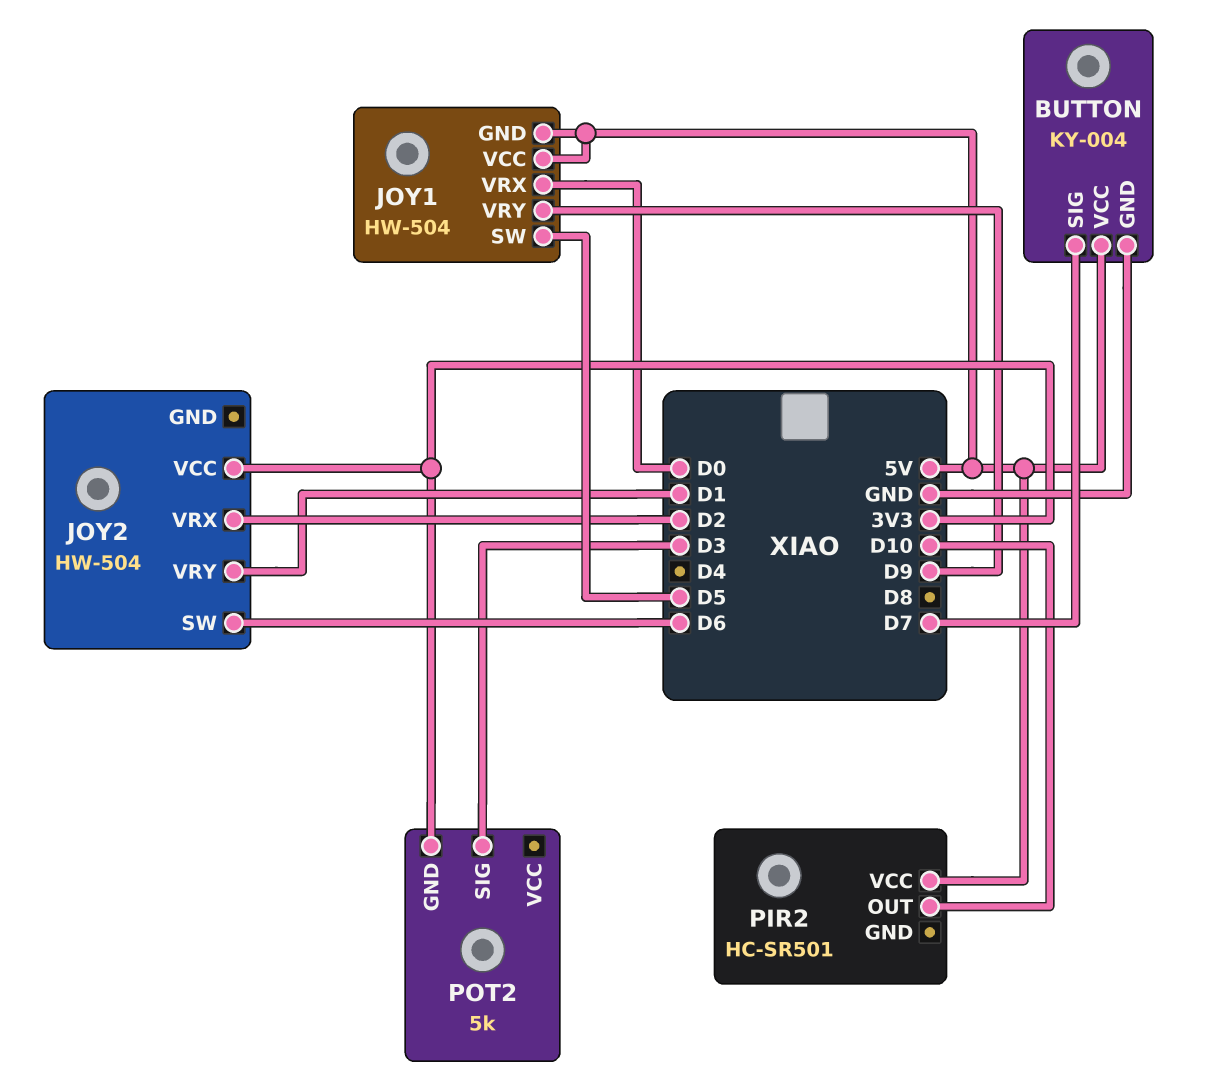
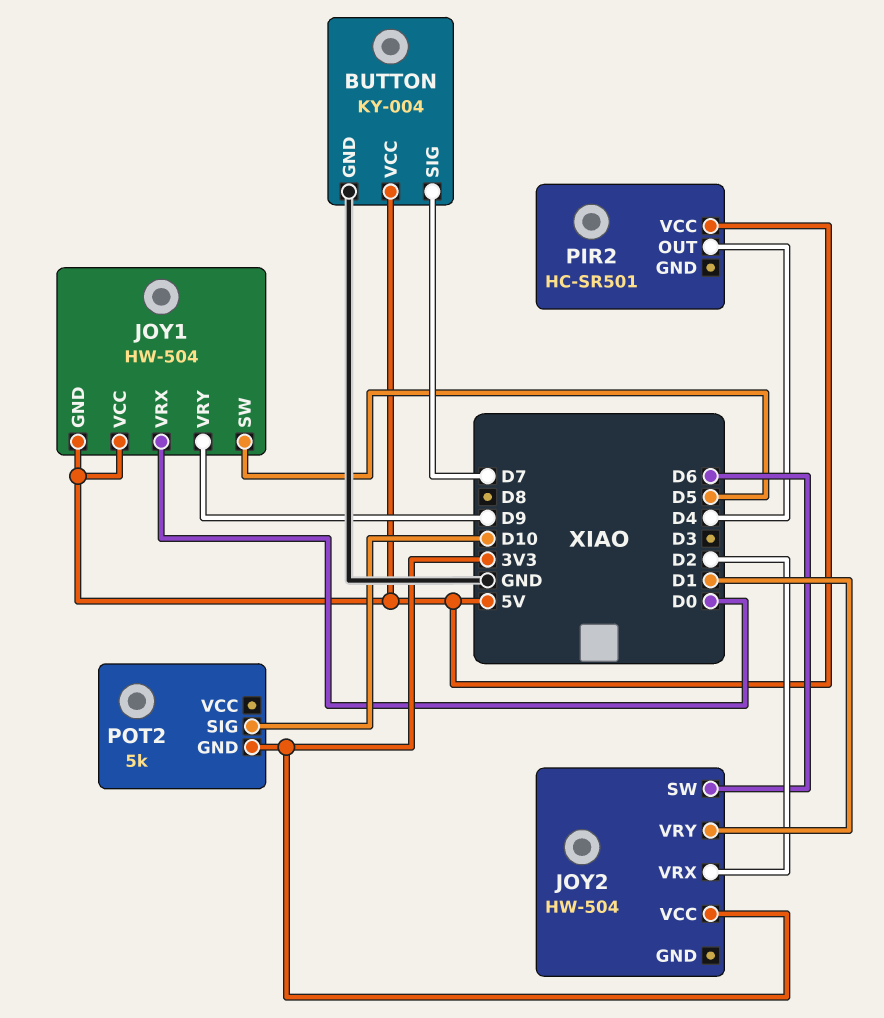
PIR2 pin OUT: D10 -> D4
POT2 pin SIG: D3 -> D10

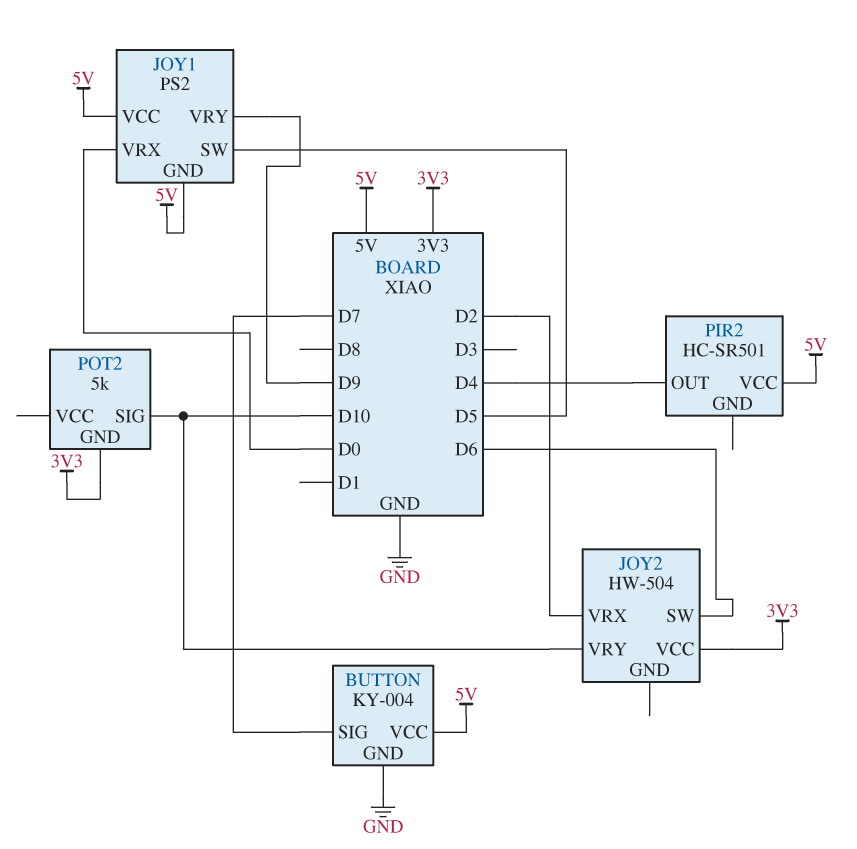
JOY1: HW-504 -> PS2
JOY2 pin VRY: D1 -> D10

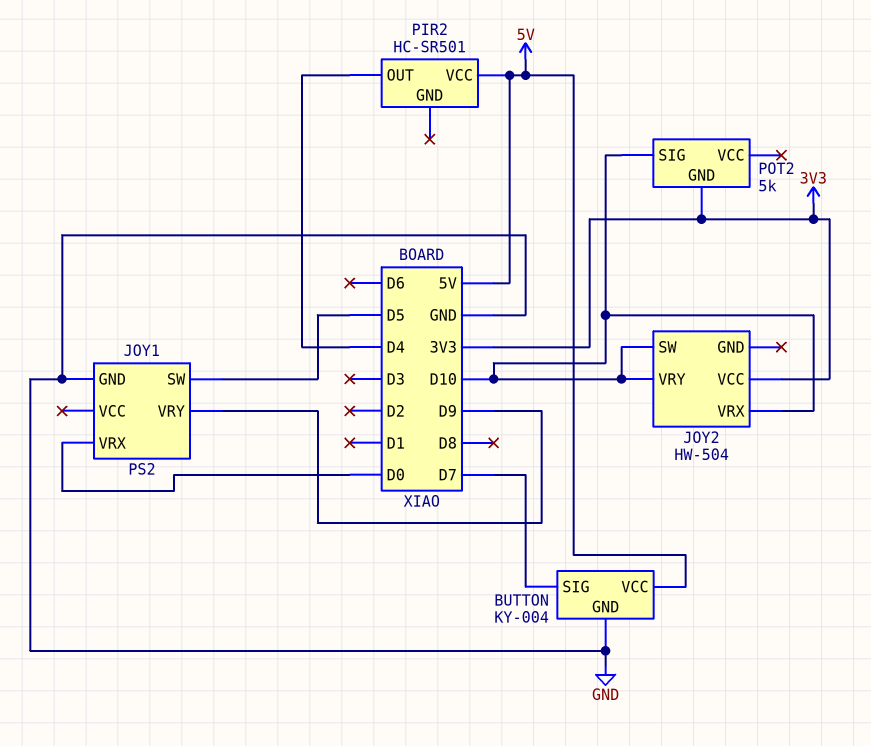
JOY1 pin GND: 5V -> GND
JOY1 pin VCC: 5V -> none
JOY2 pin SW: D6 -> D10
JOY2 pin VRX: D2 -> D10

